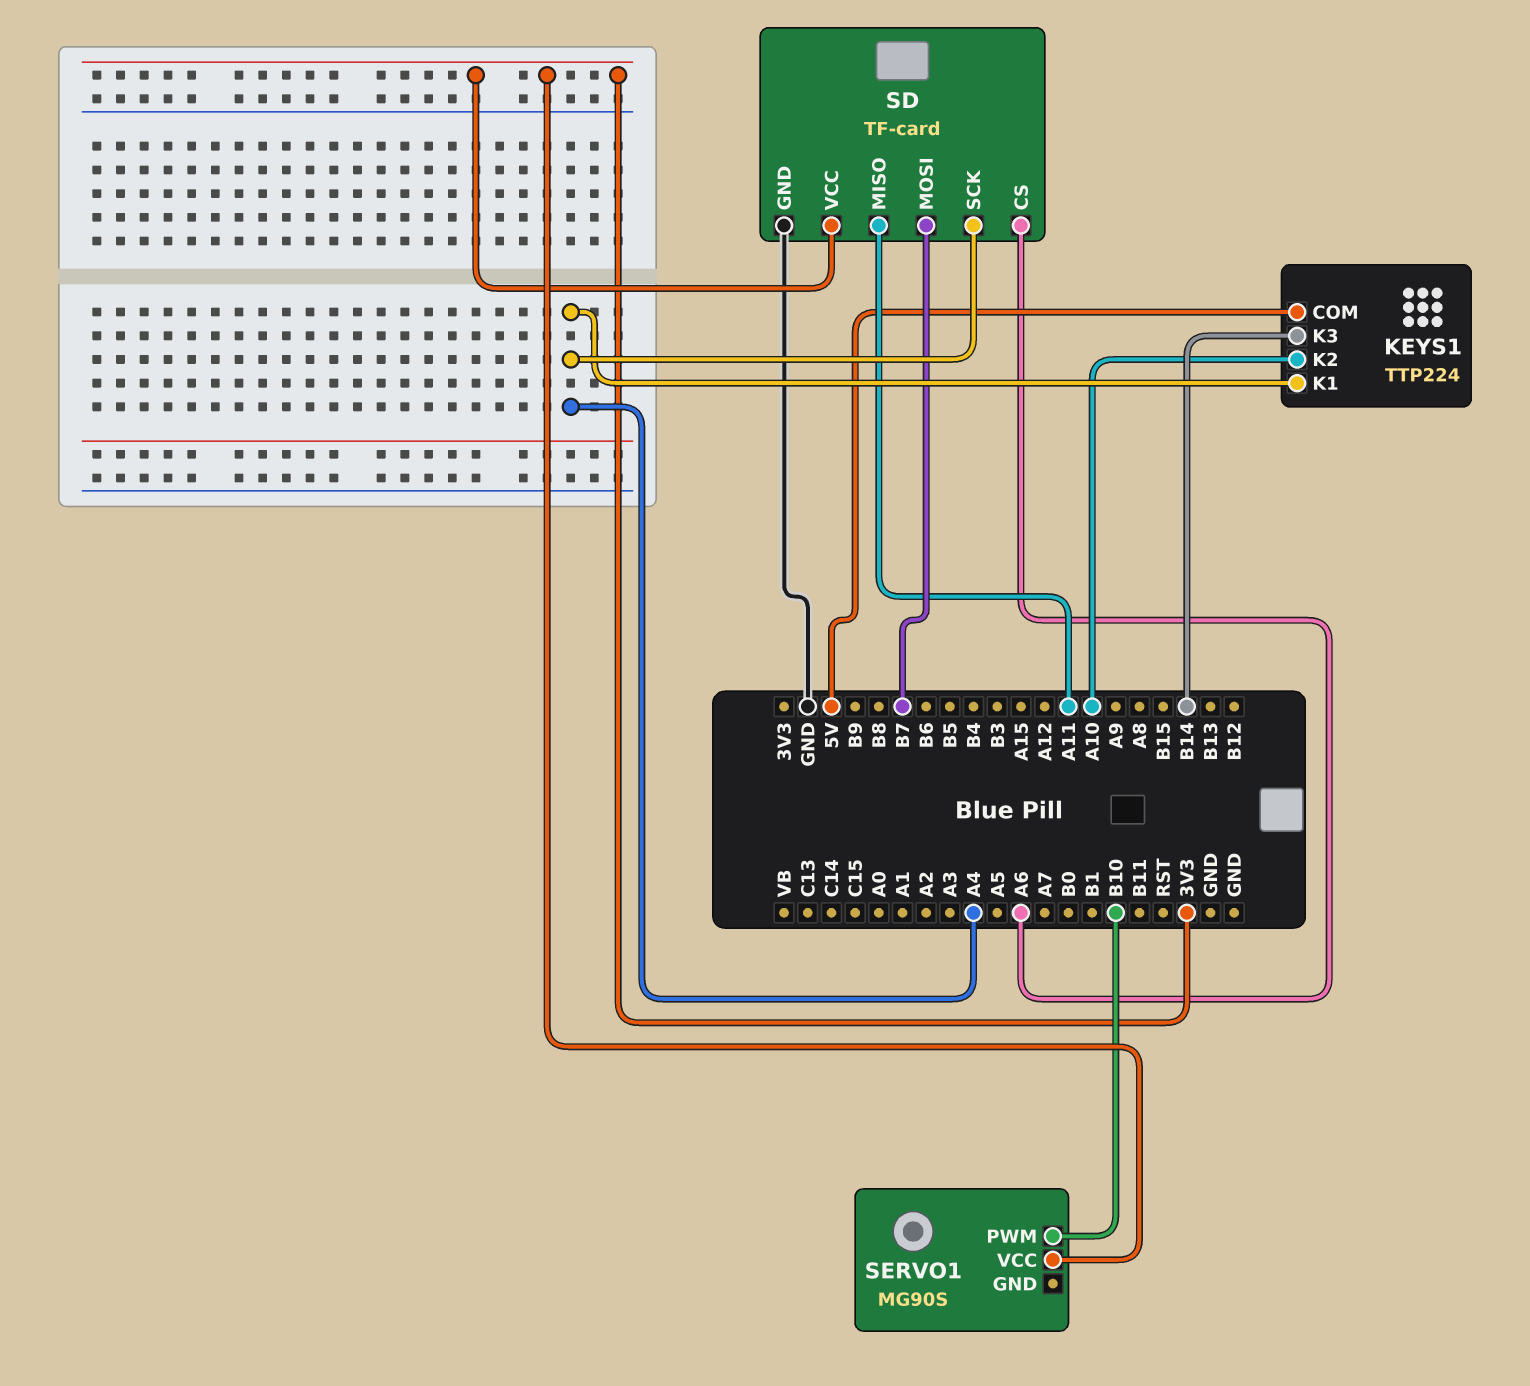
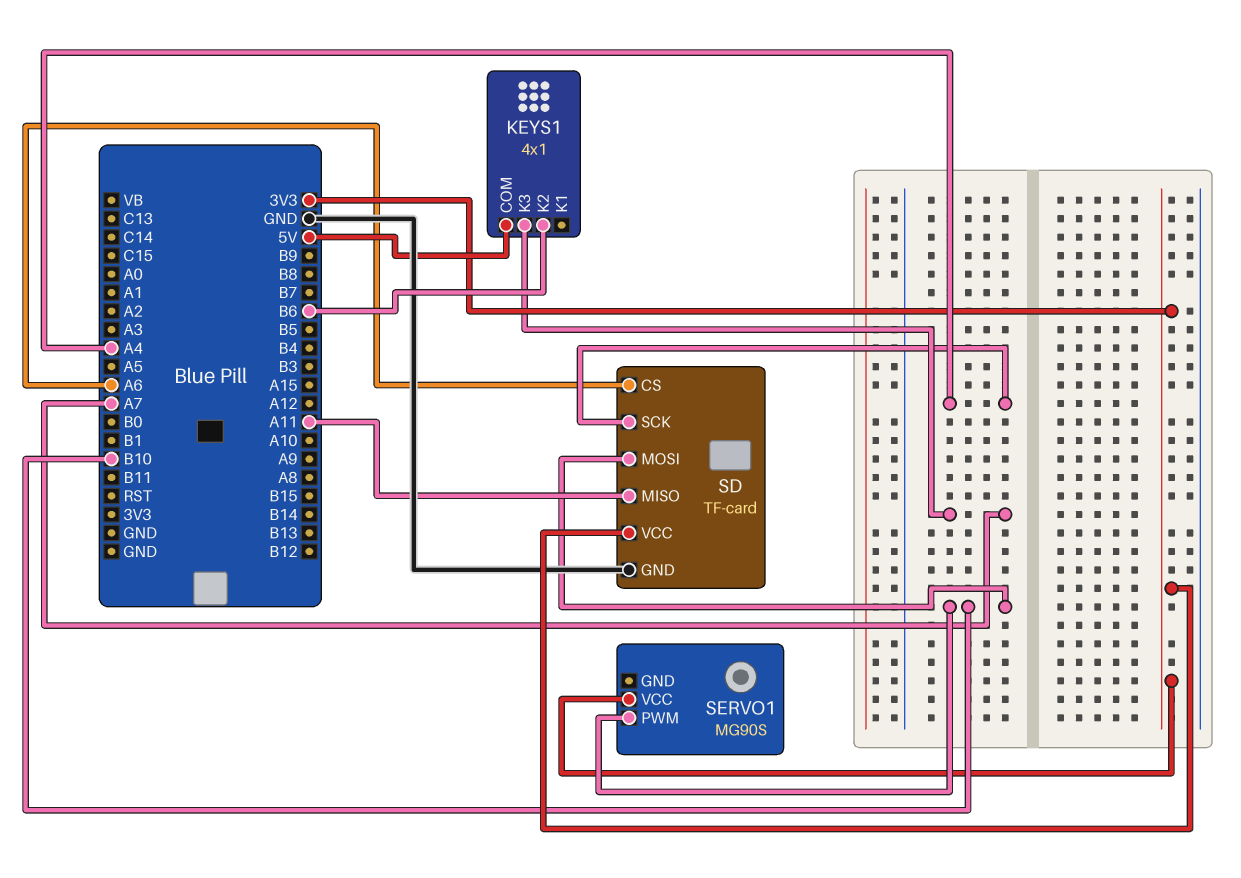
KEYS1: TTP224 -> 4x1
KEYS1 pin K1: A4 -> none
KEYS1 pin K2: A10 -> B6
KEYS1 pin K3: B14 -> A7
SD pin MOSI: B7 -> B10

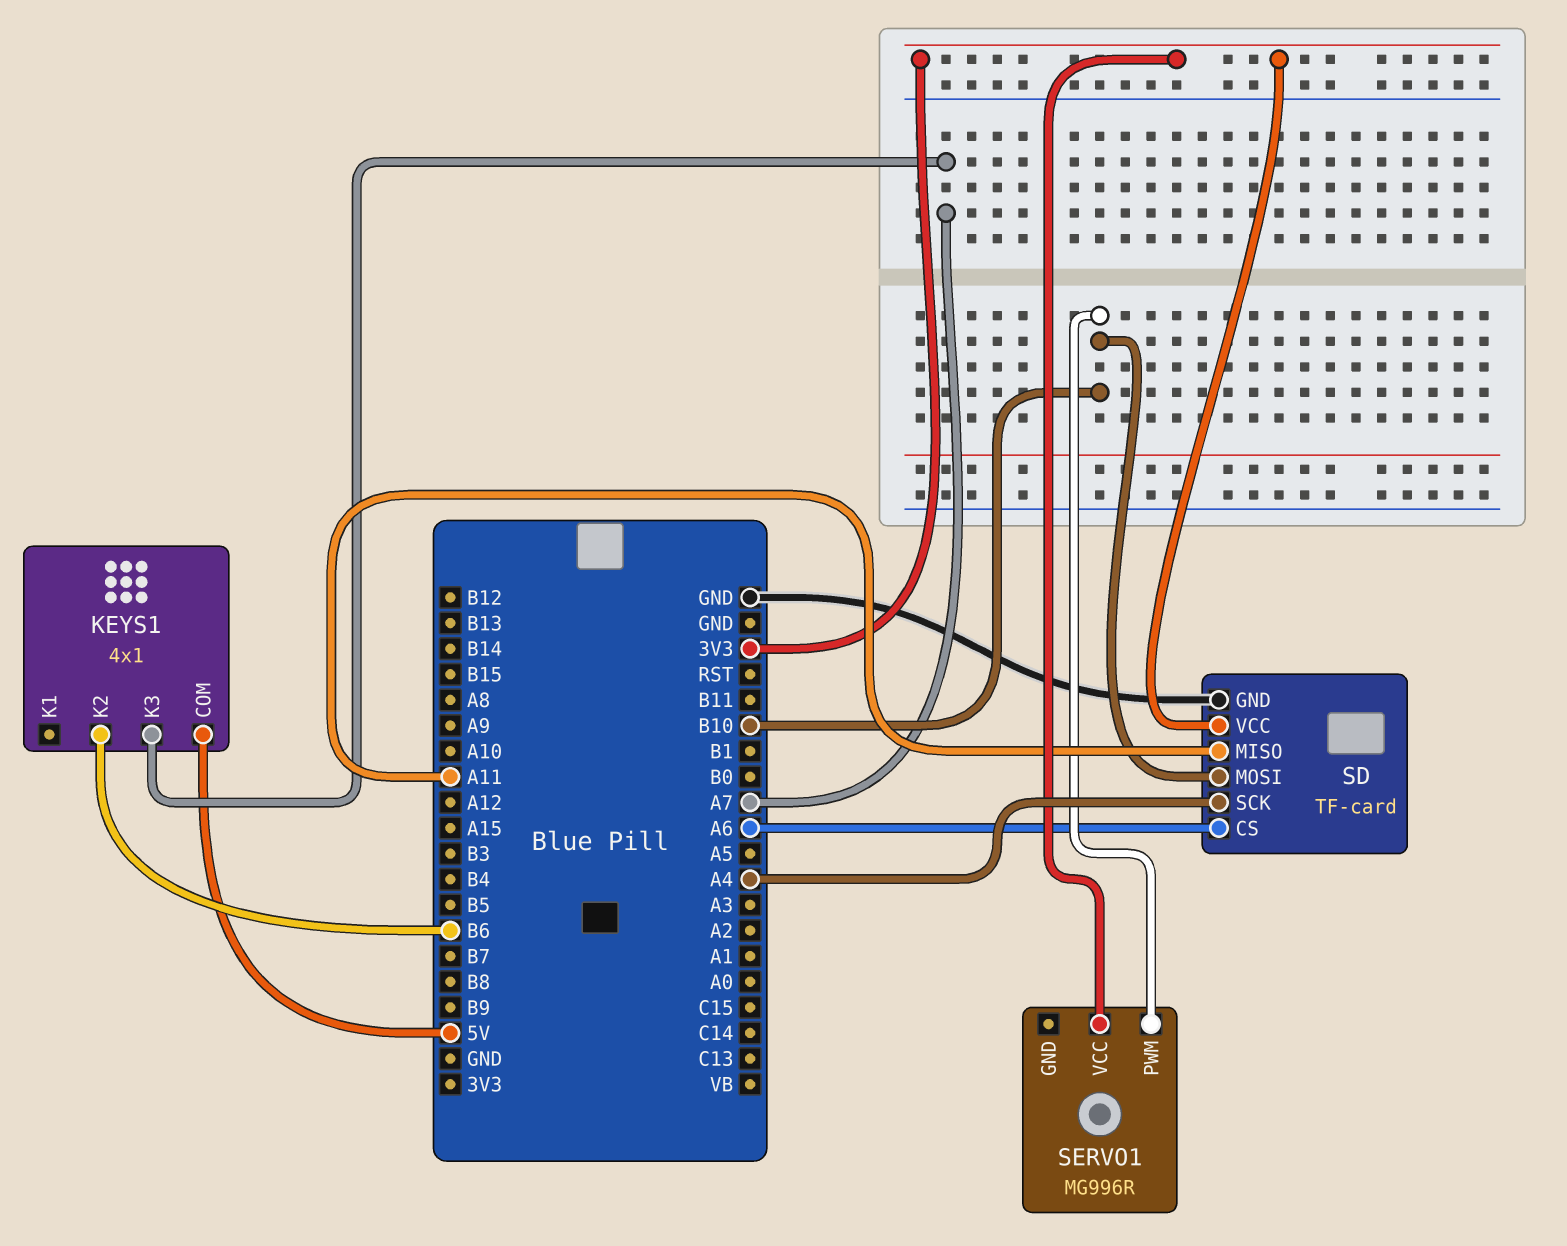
SERVO1: MG90S -> MG996R

